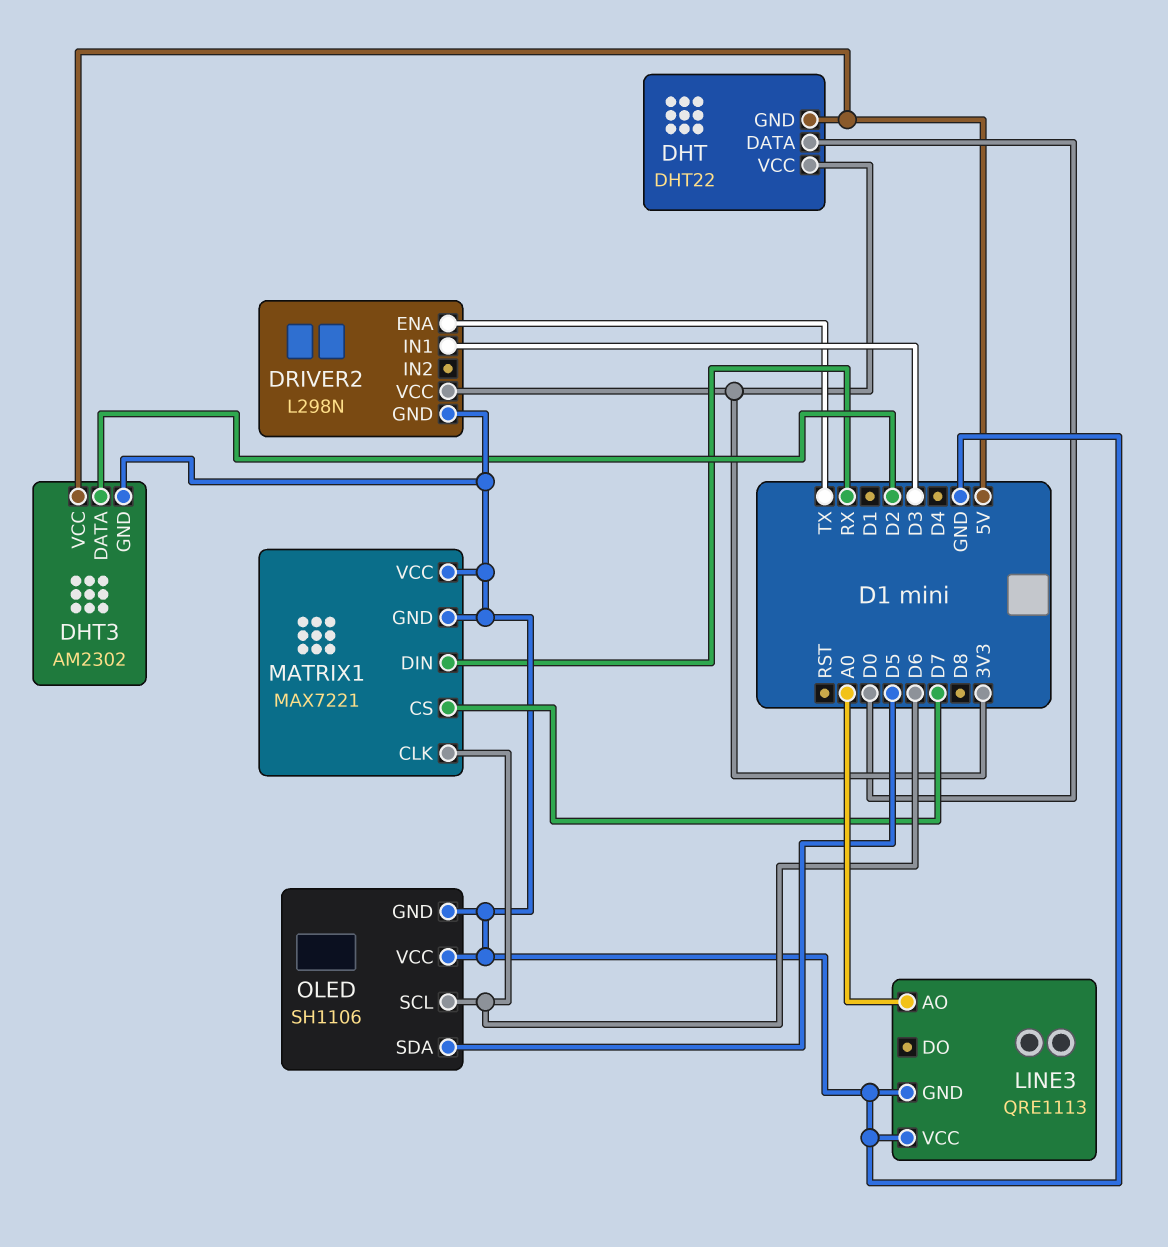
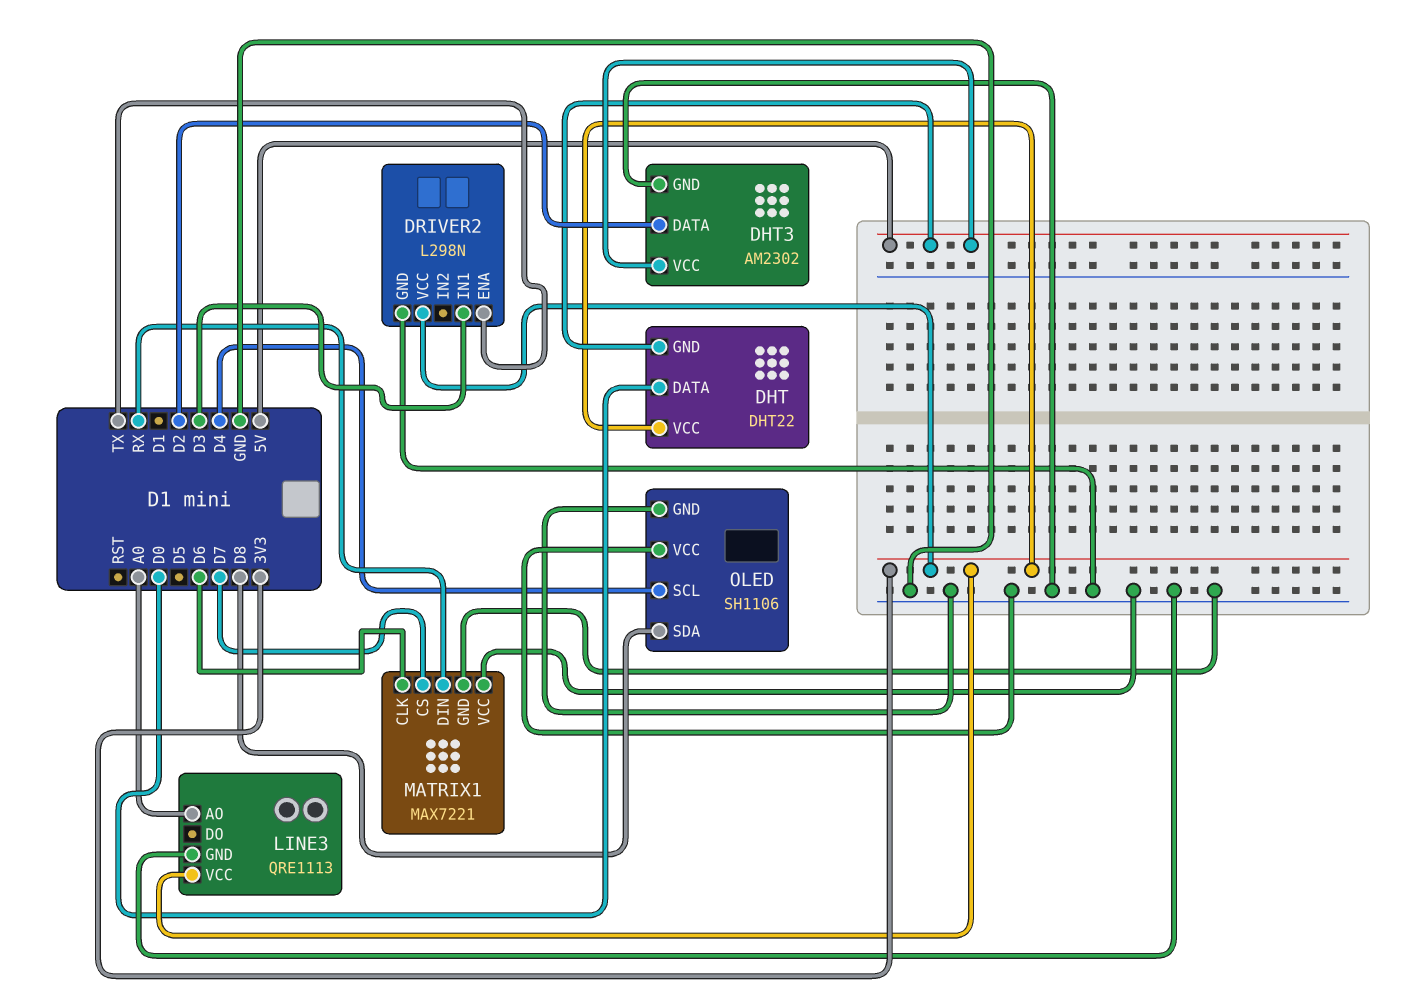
LINE3 pin VCC: GND -> 3V3
OLED pin SCL: D6 -> D4
OLED pin SDA: D5 -> D8

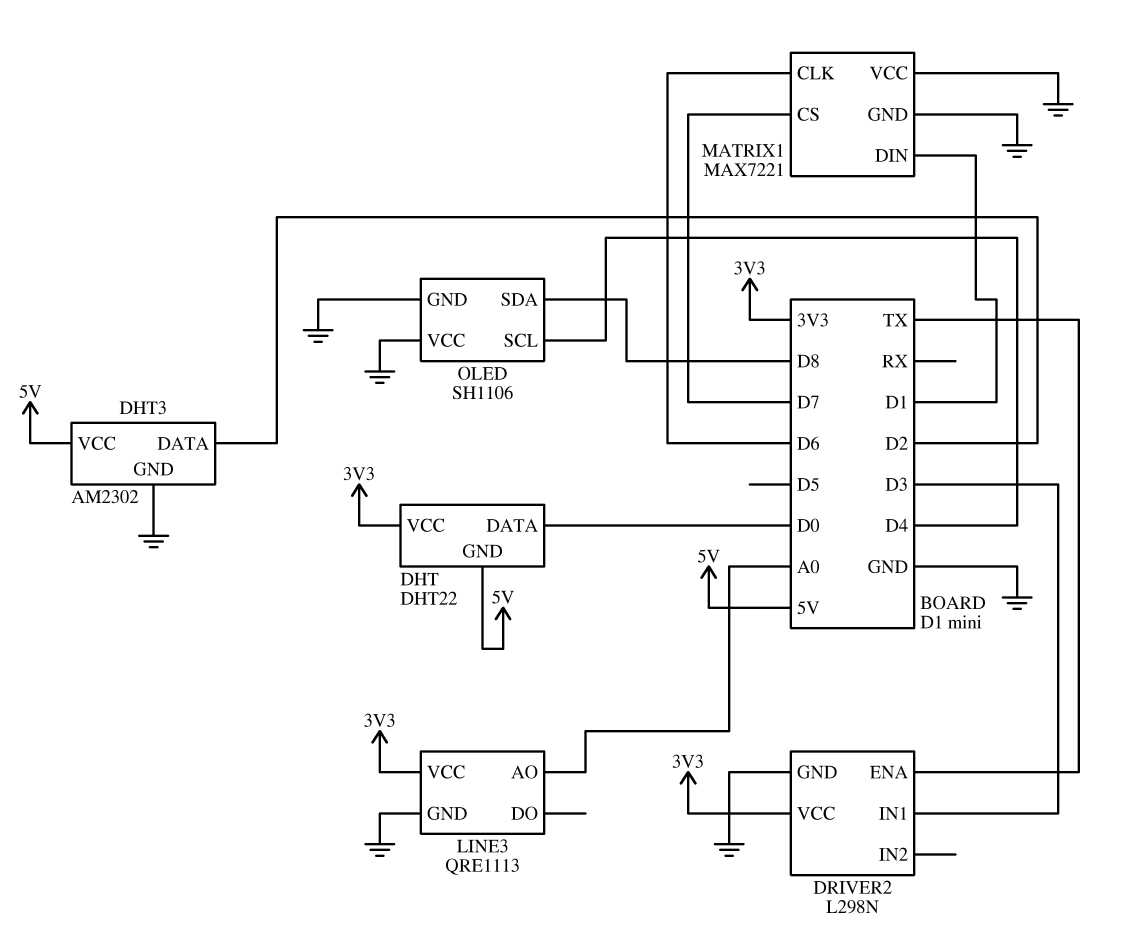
MATRIX1 pin DIN: RX -> D1

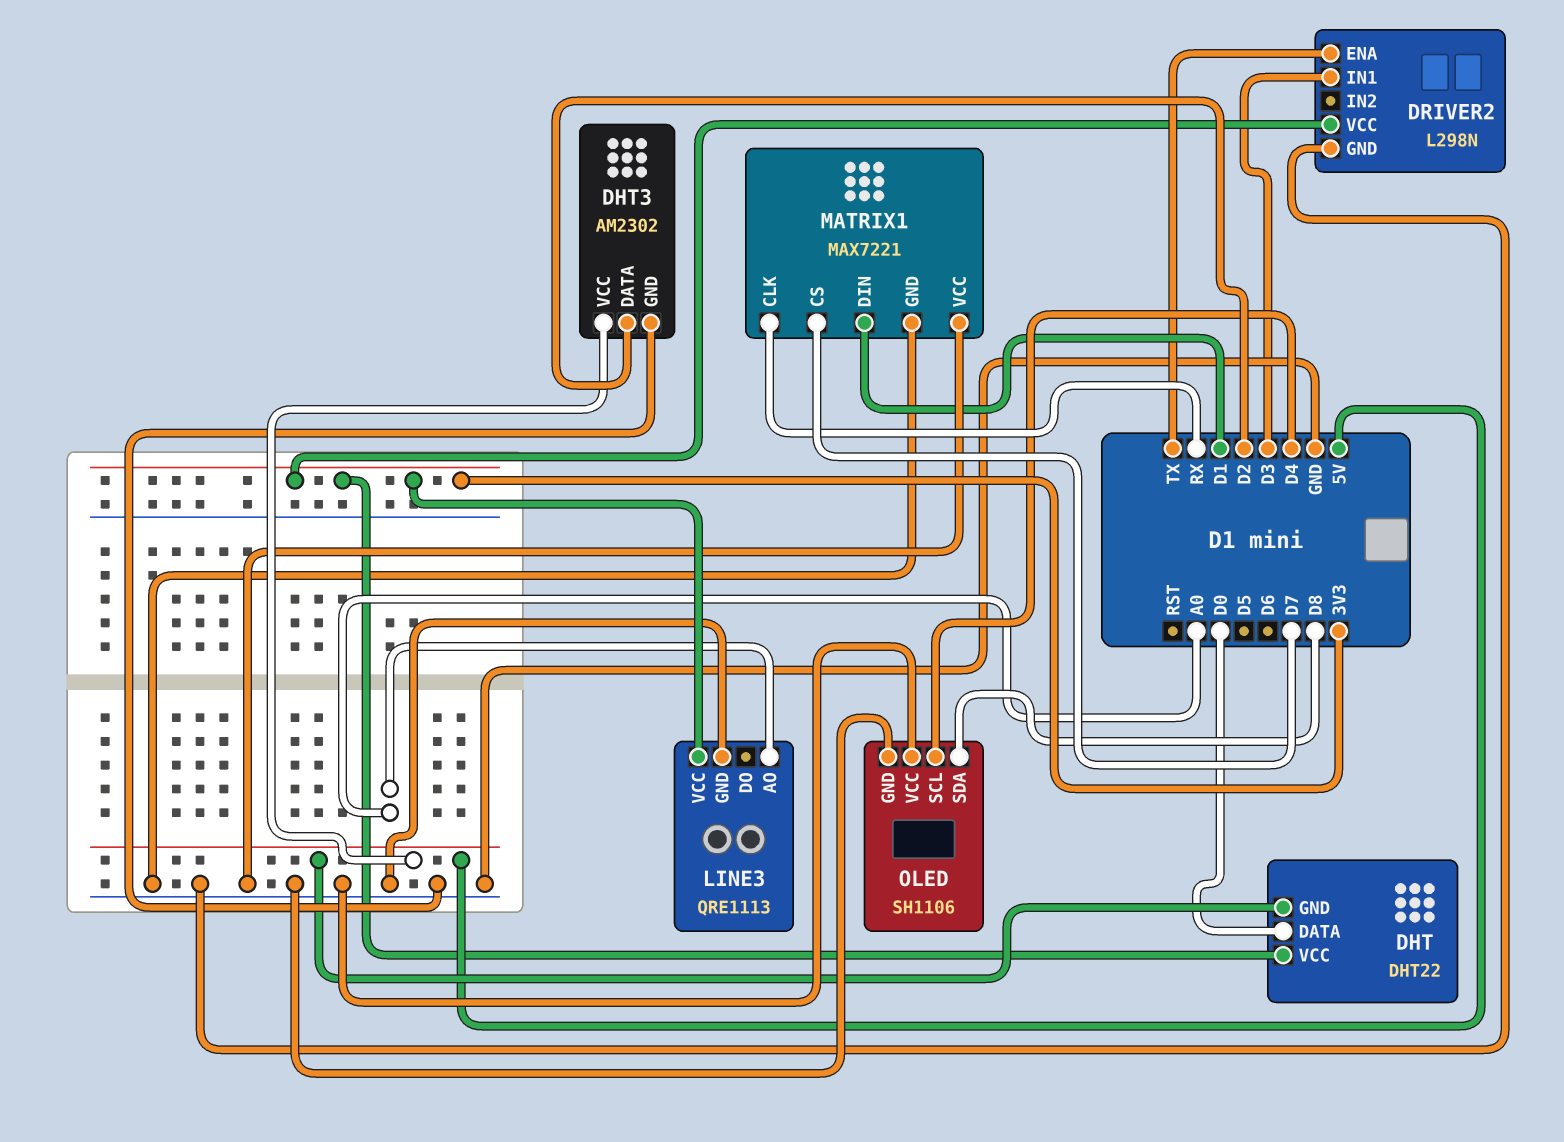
MATRIX1 pin CLK: D6 -> RX

